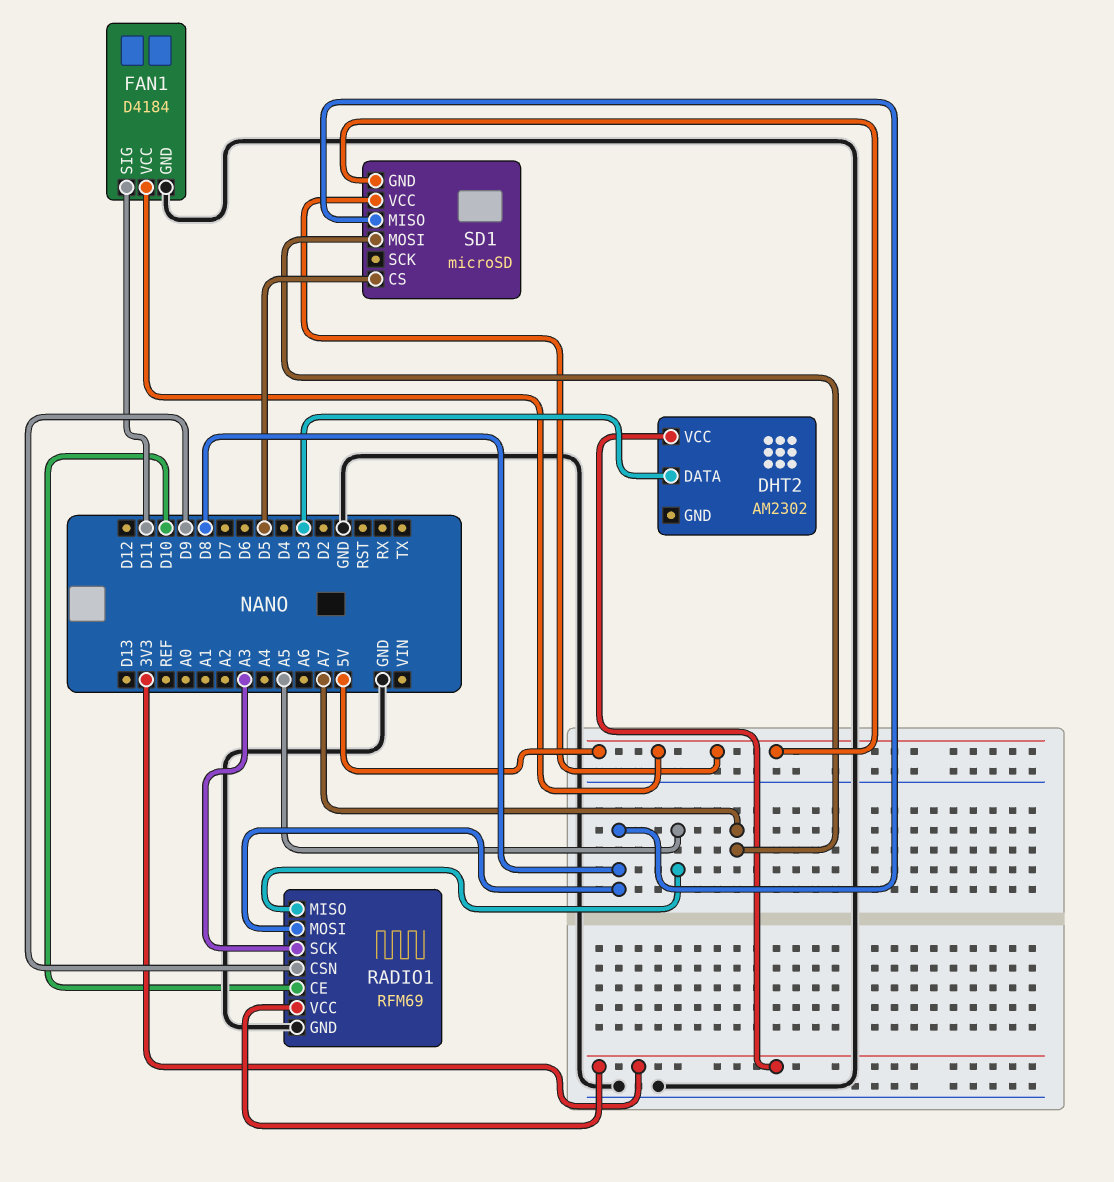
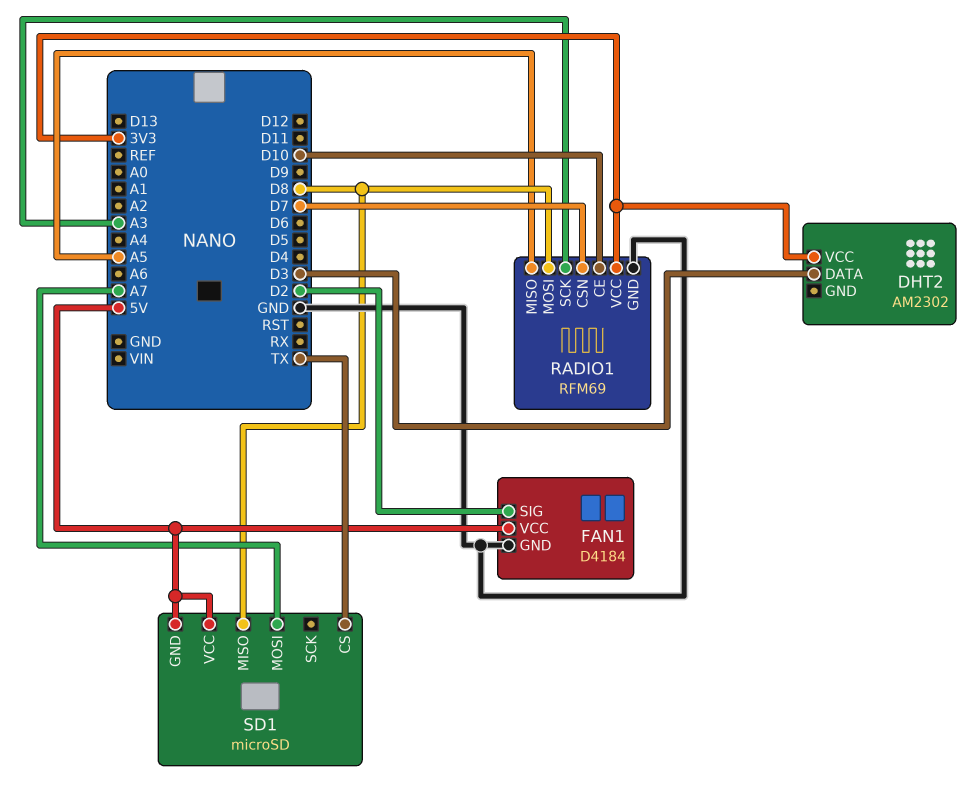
FAN1 pin SIG: D11 -> D2
RADIO1 pin CSN: D9 -> D7
SD1 pin CS: D5 -> TX

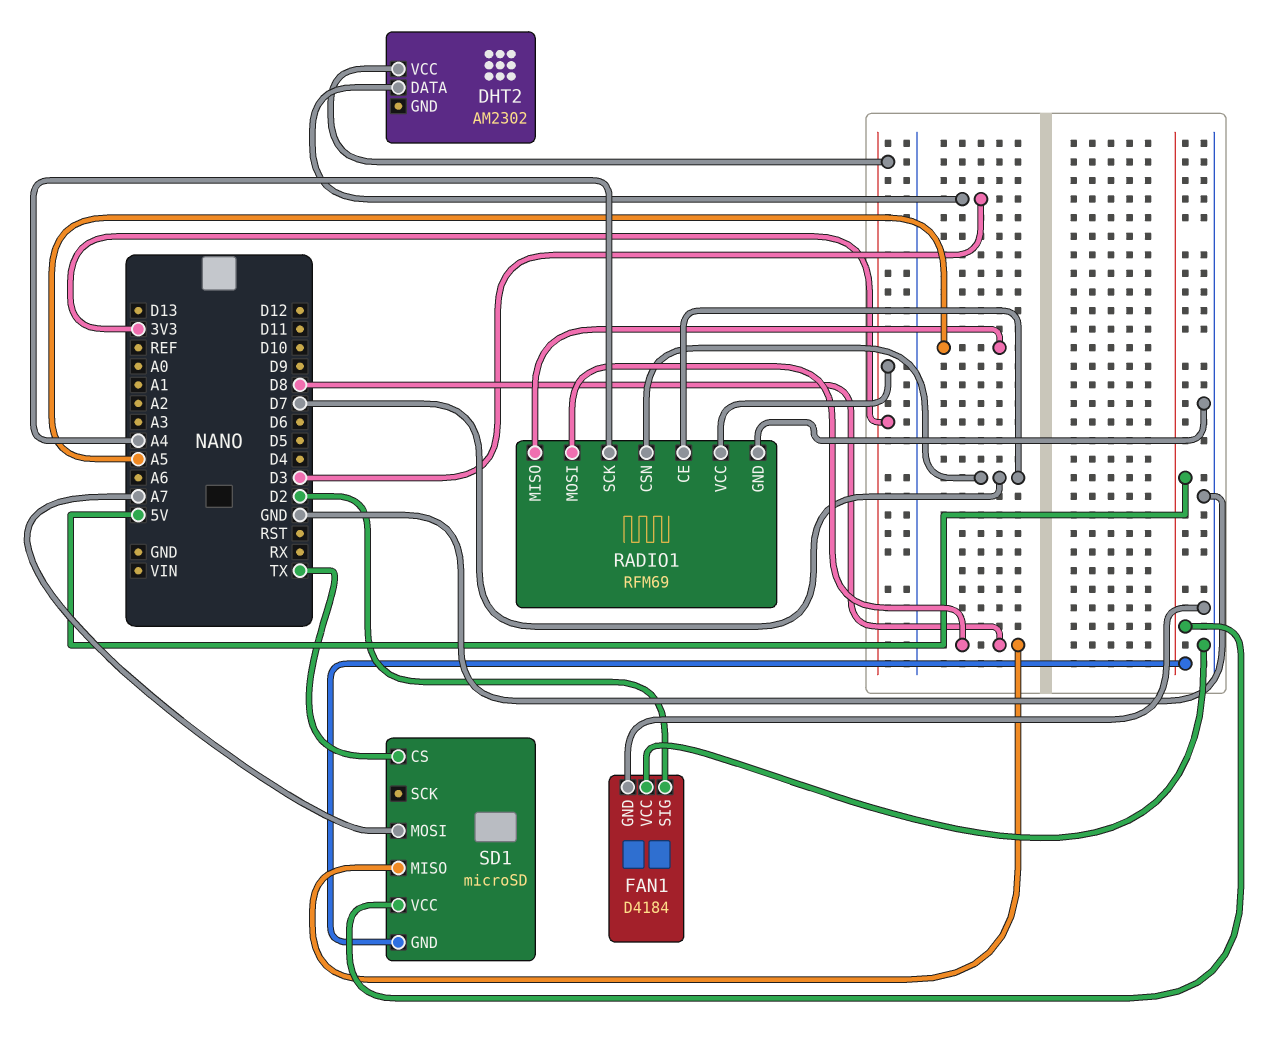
FAN1 pin VCC: 5V -> GND
RADIO1 pin CE: D10 -> D7
RADIO1 pin SCK: A3 -> A4

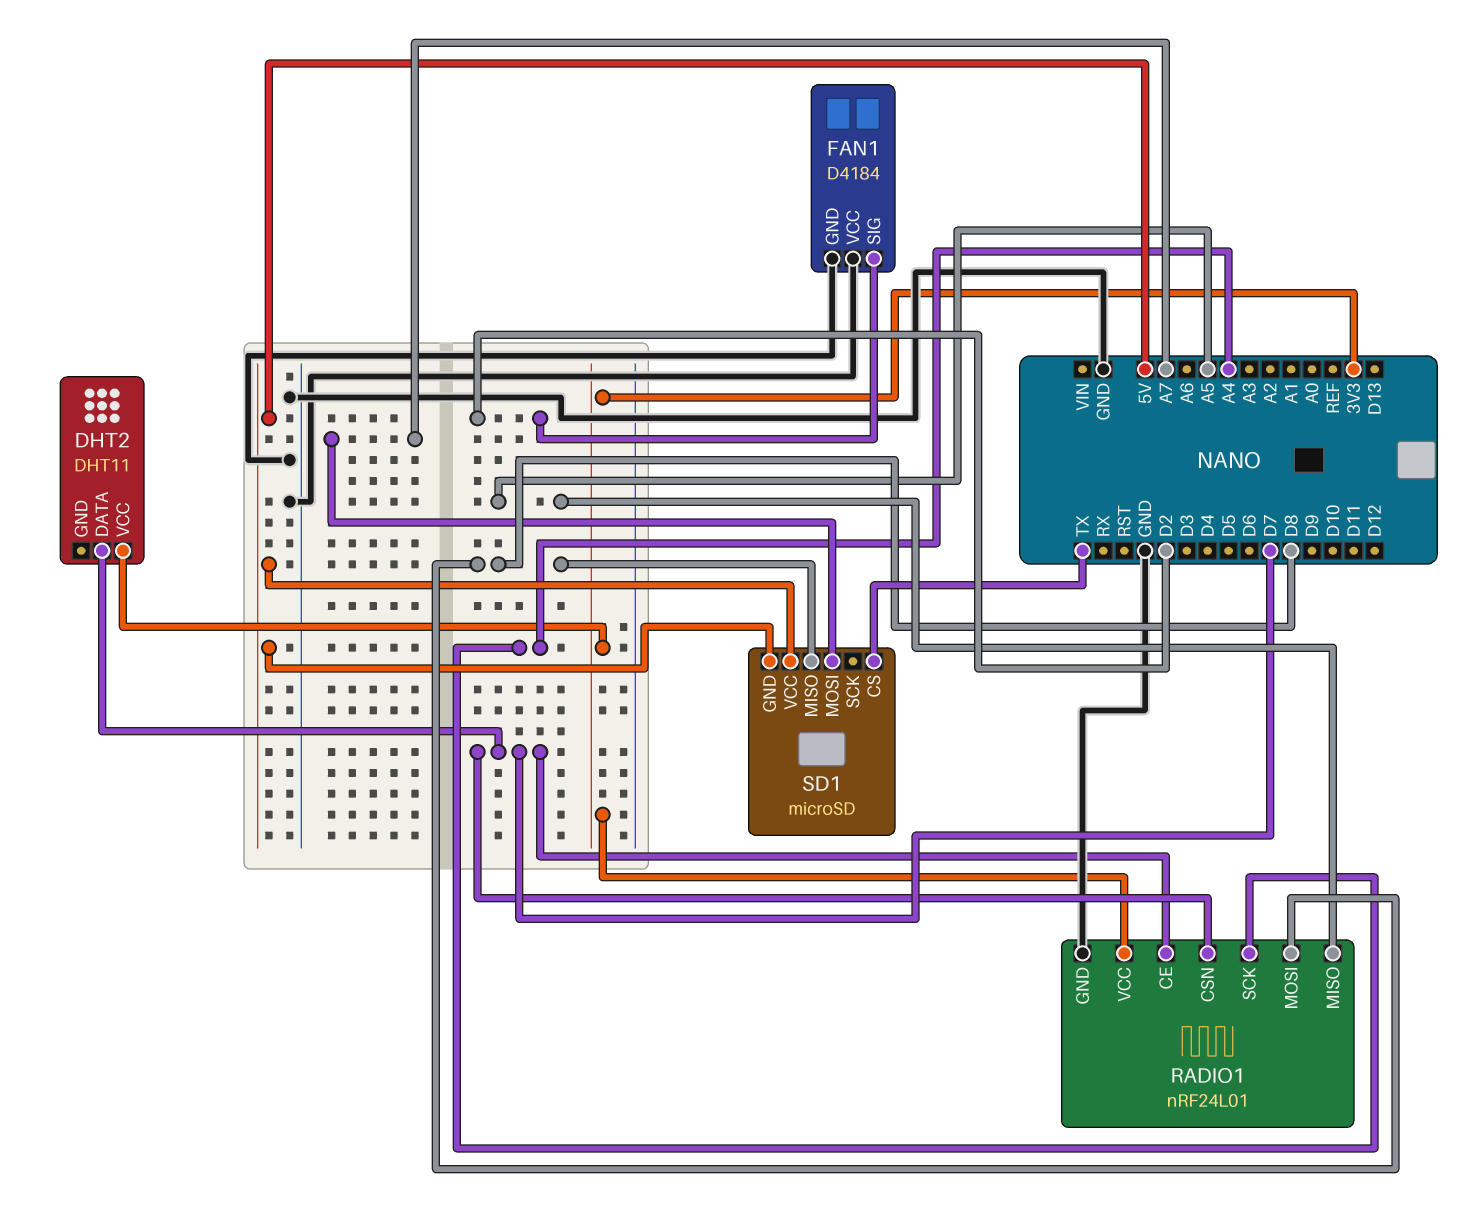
DHT2: AM2302 -> DHT11
DHT2 pin DATA: D3 -> D7
RADIO1: RFM69 -> nRF24L01

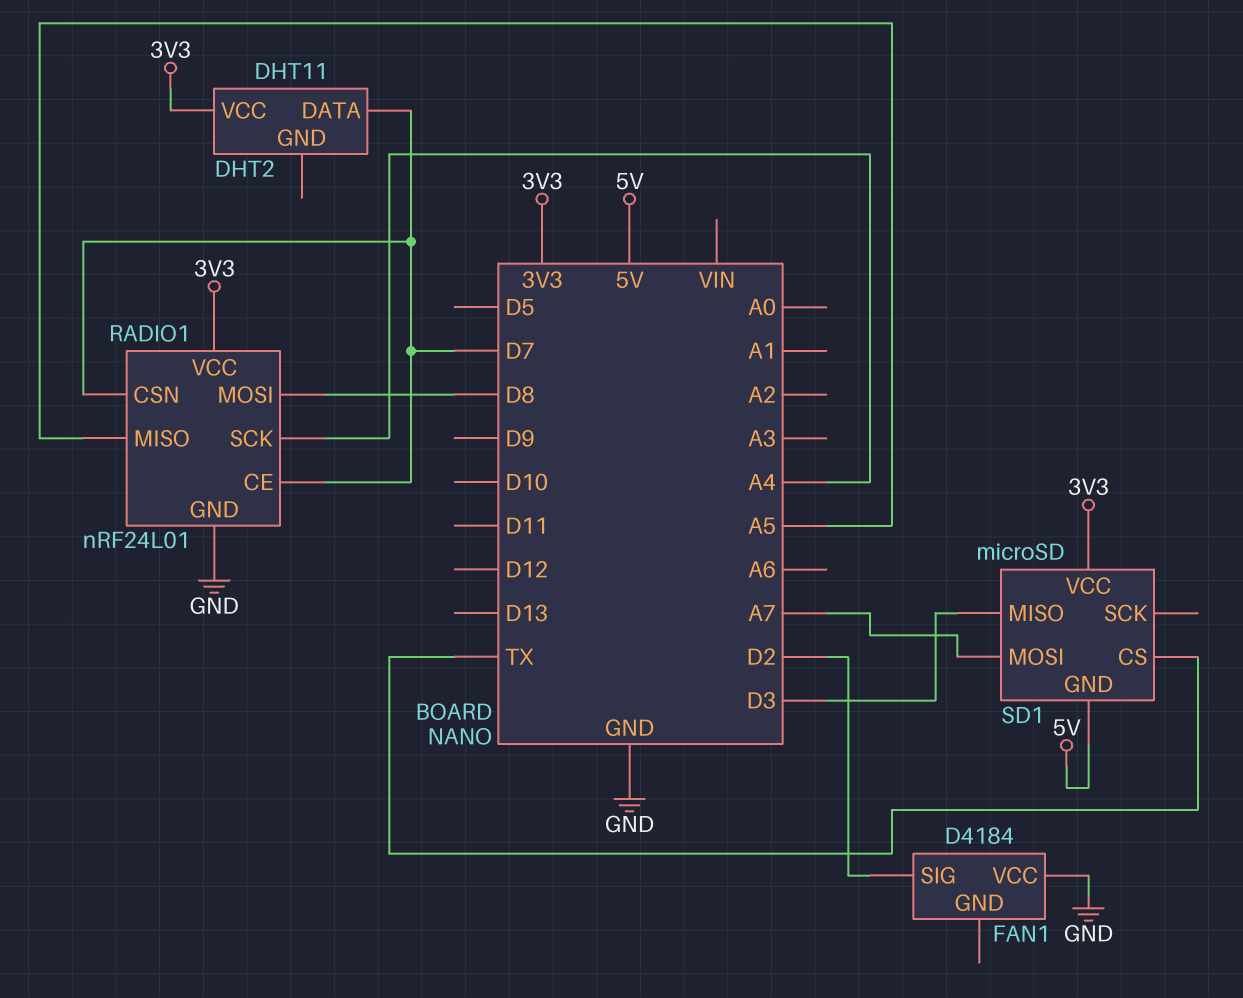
FAN1 pin GND: GND -> none
SD1 pin MISO: D8 -> D3
SD1 pin VCC: 5V -> 3V3

